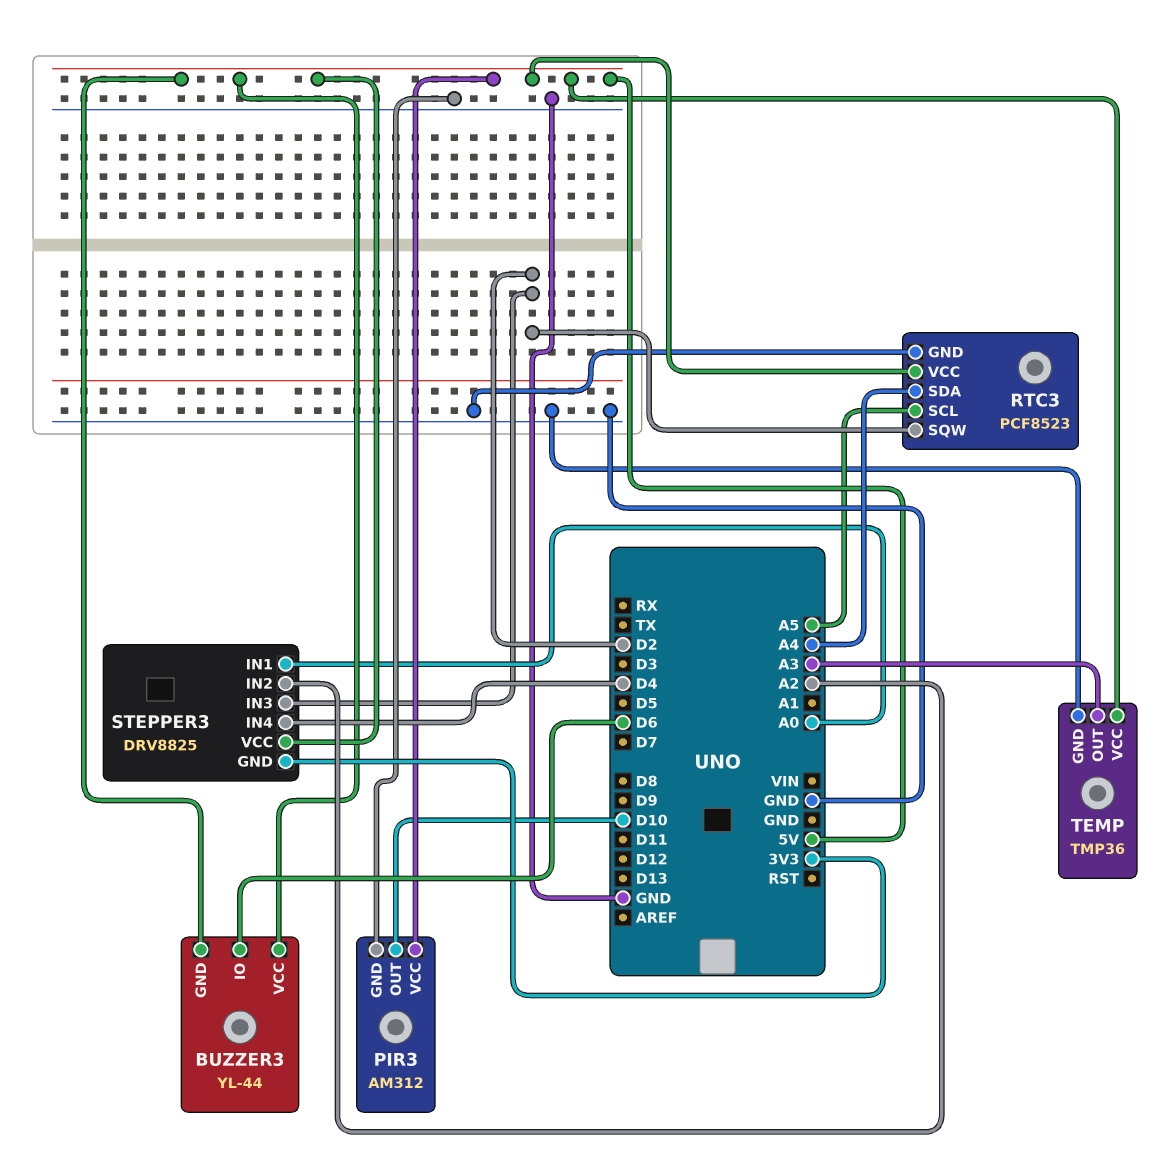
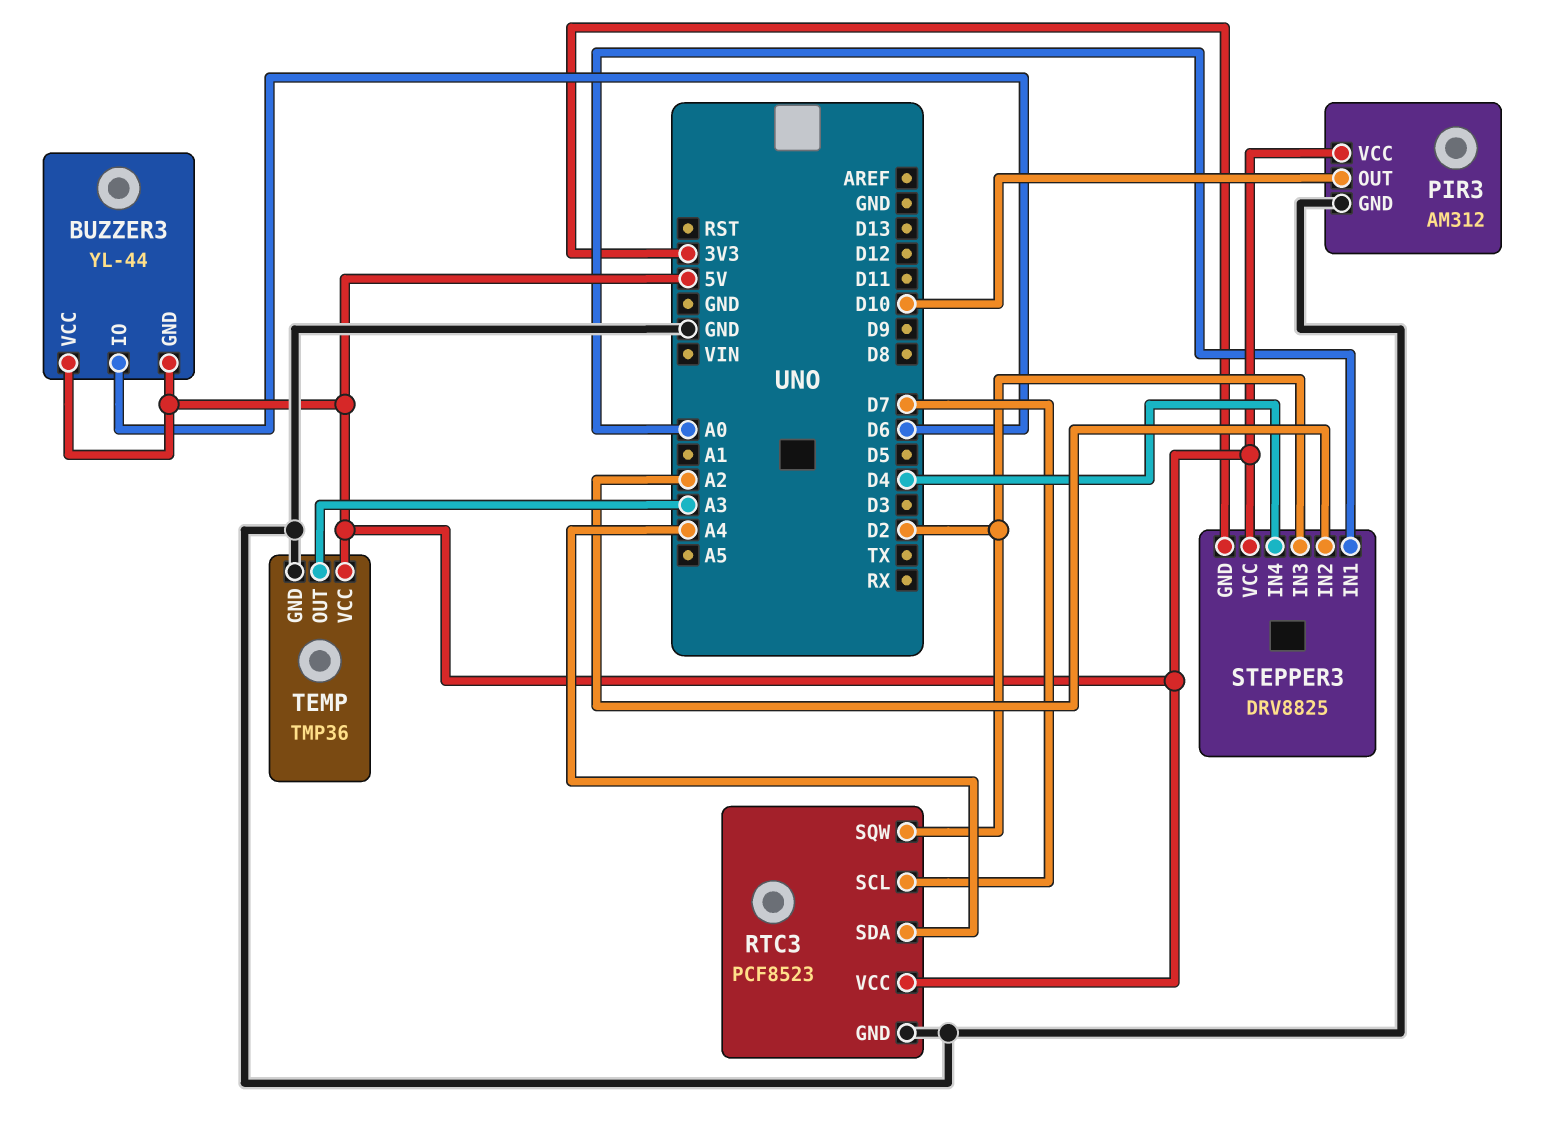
RTC3 pin SCL: A5 -> D7

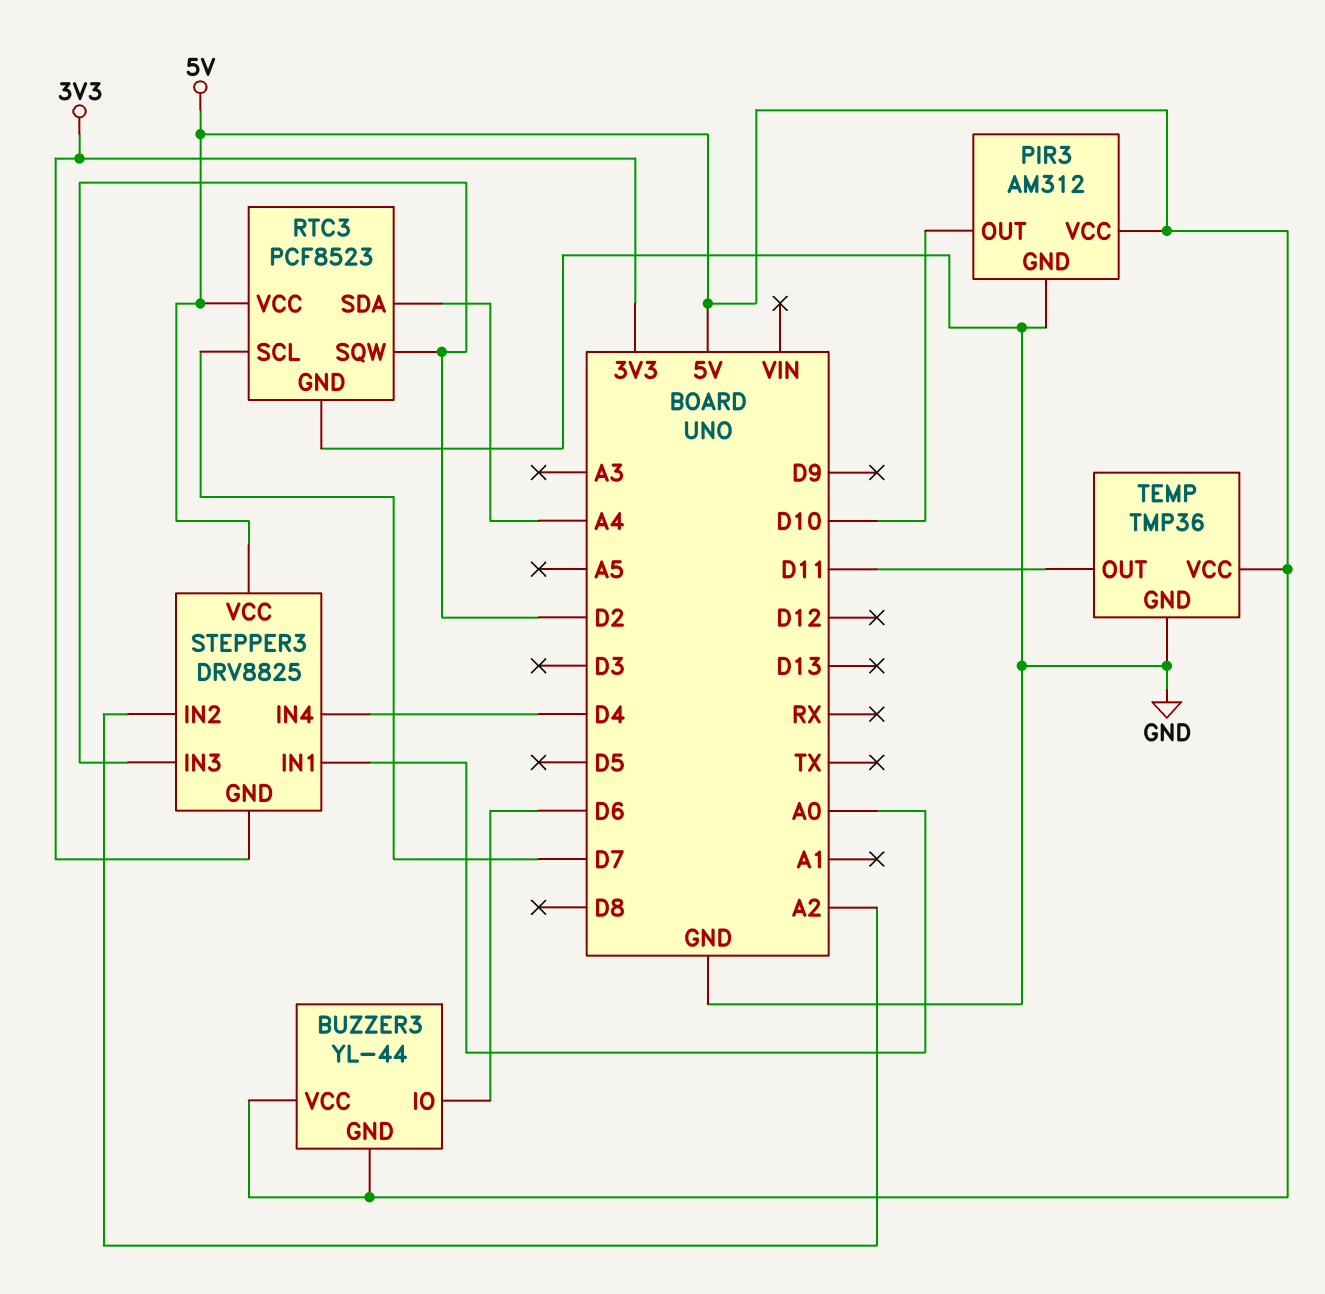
TEMP pin OUT: A3 -> D11

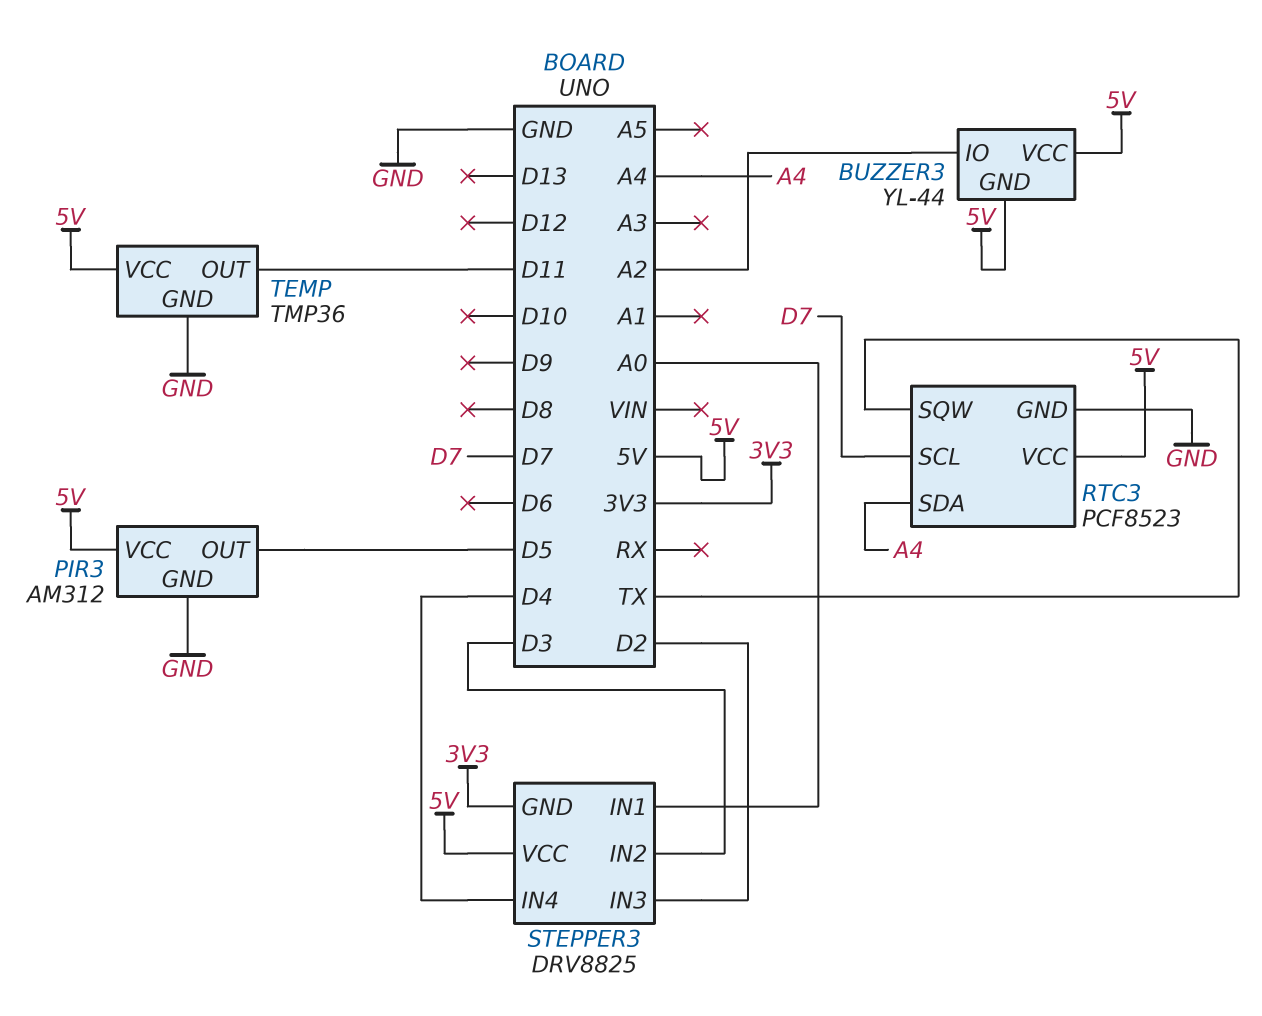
BUZZER3 pin IO: D6 -> A2
PIR3 pin OUT: D10 -> D5
RTC3 pin SQW: D2 -> TX
STEPPER3 pin IN2: A2 -> D3

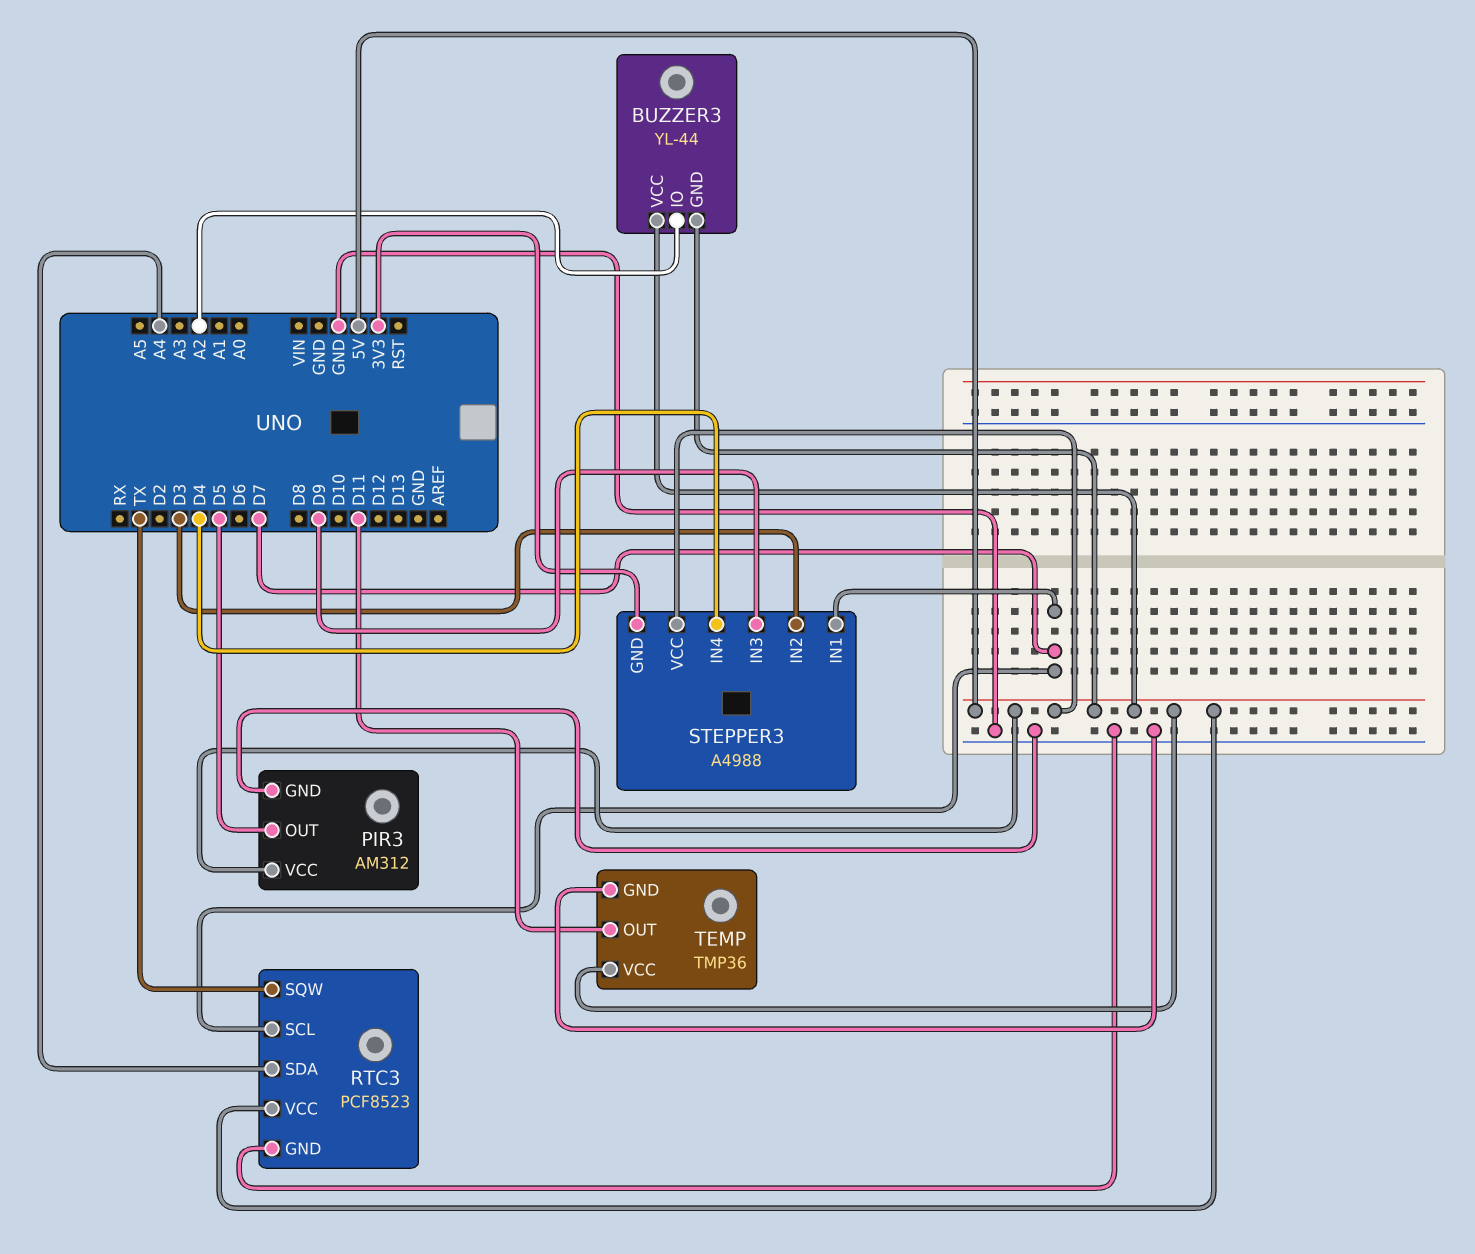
STEPPER3: DRV8825 -> A4988
STEPPER3 pin IN1: A0 -> D7
STEPPER3 pin IN3: D2 -> D9

